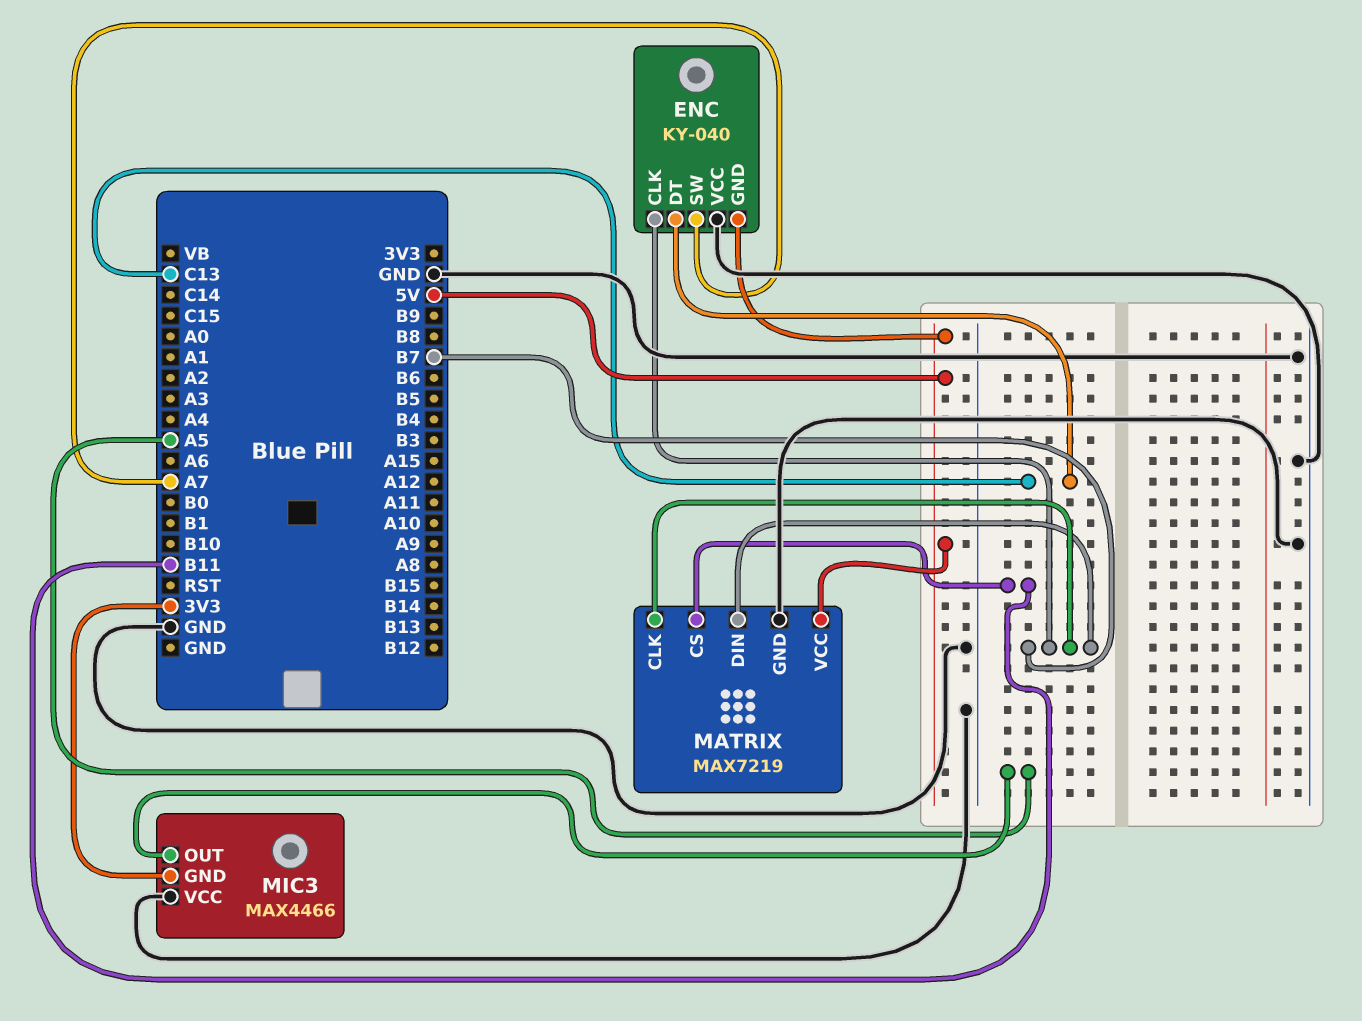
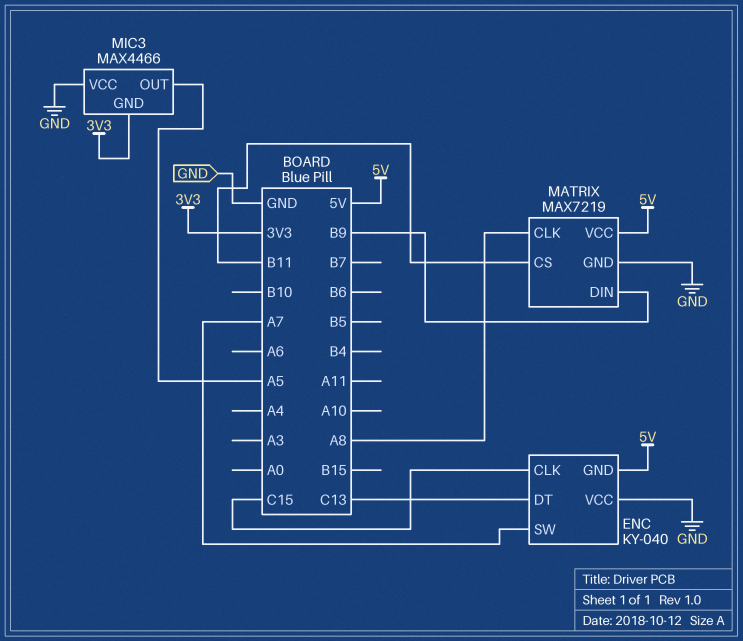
ENC pin CLK: B7 -> C15
MATRIX pin CLK: B7 -> A8
MATRIX pin DIN: B7 -> B9

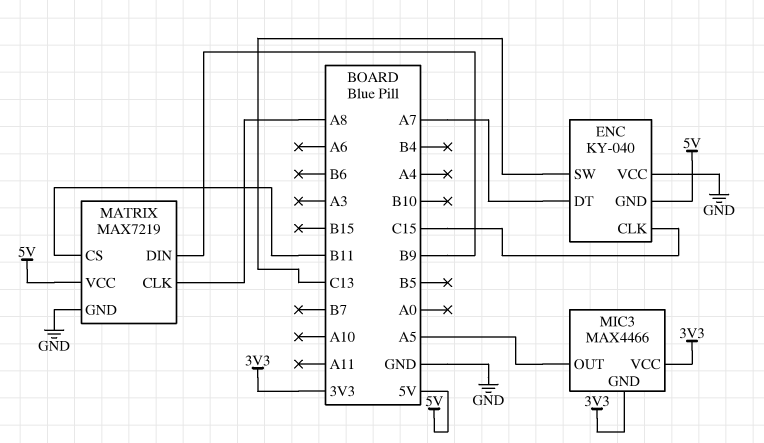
ENC pin DT: C13 -> A7
ENC pin SW: A7 -> C13
MIC3 pin VCC: GND -> 3V3

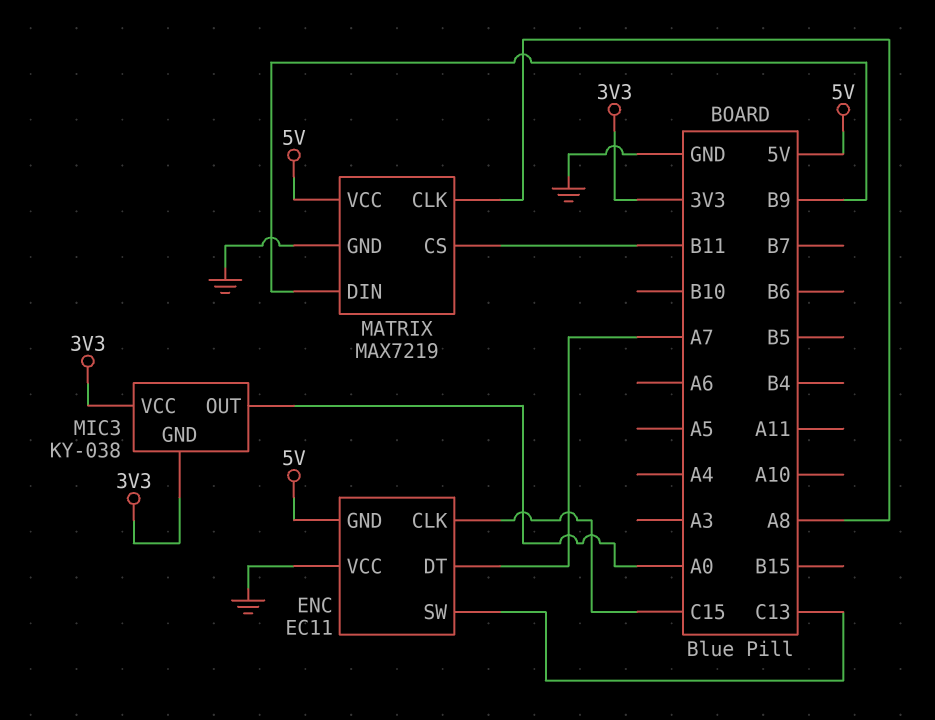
ENC: KY-040 -> EC11
MIC3: MAX4466 -> KY-038
MIC3 pin OUT: A5 -> A0

